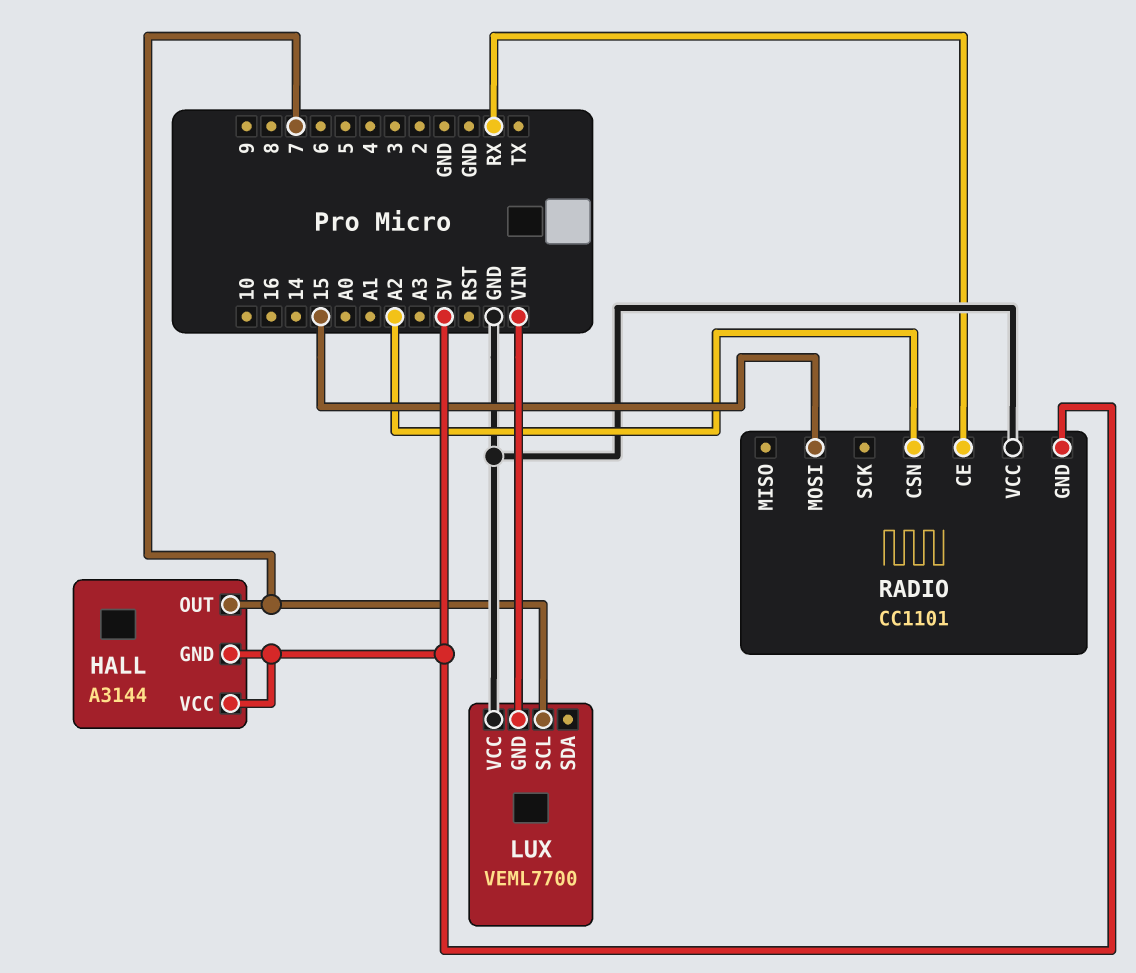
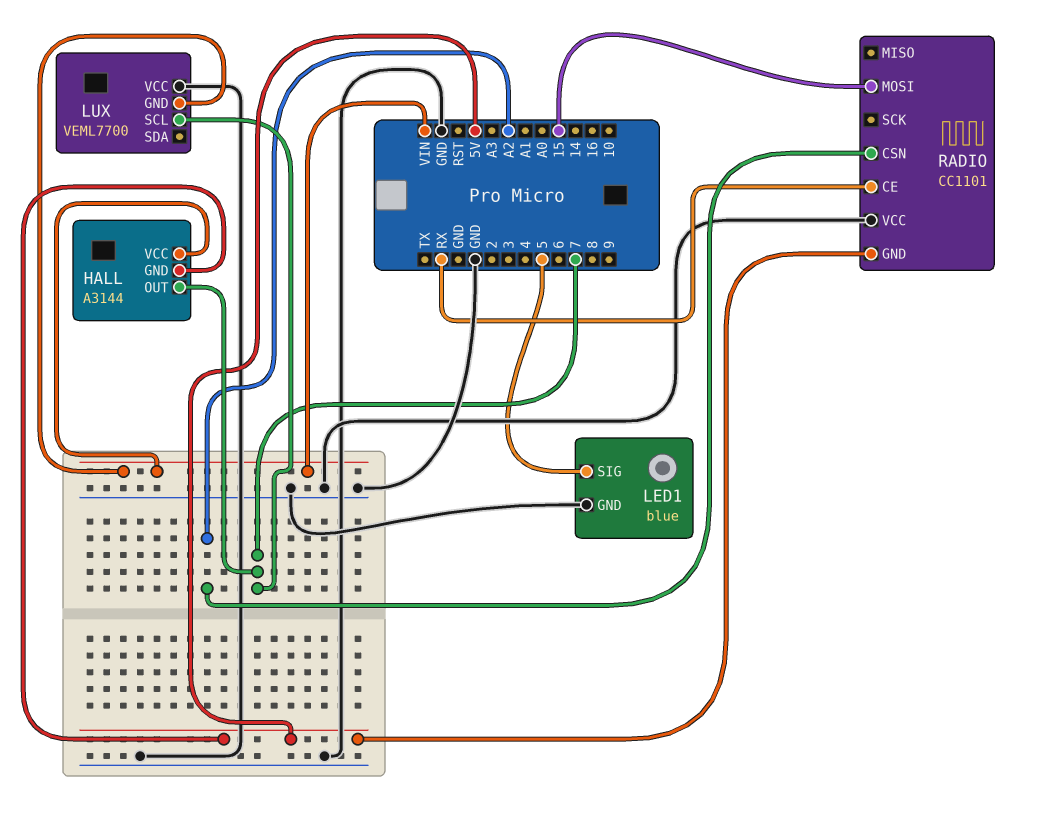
HALL pin VCC: 5V -> VIN
LED1: none -> blue
LED1 pin GND: none -> GND
LED1 pin SIG: none -> 5

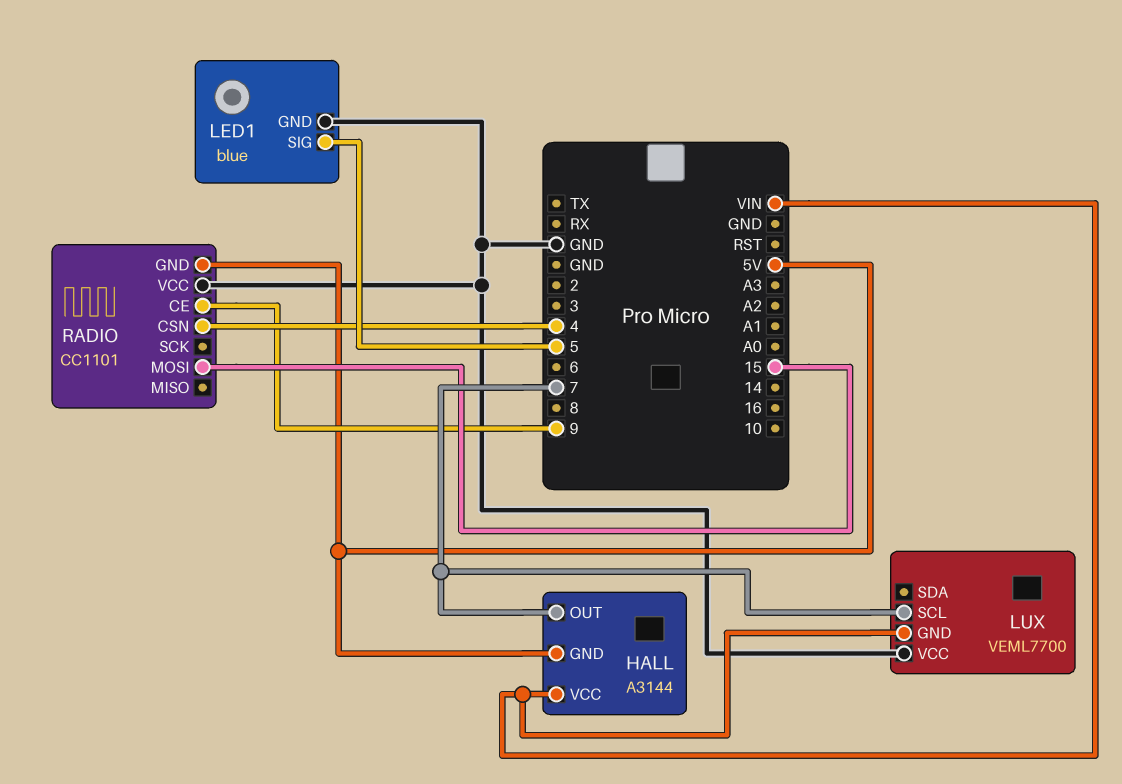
RADIO pin CE: RX -> 9
RADIO pin CSN: A2 -> 4

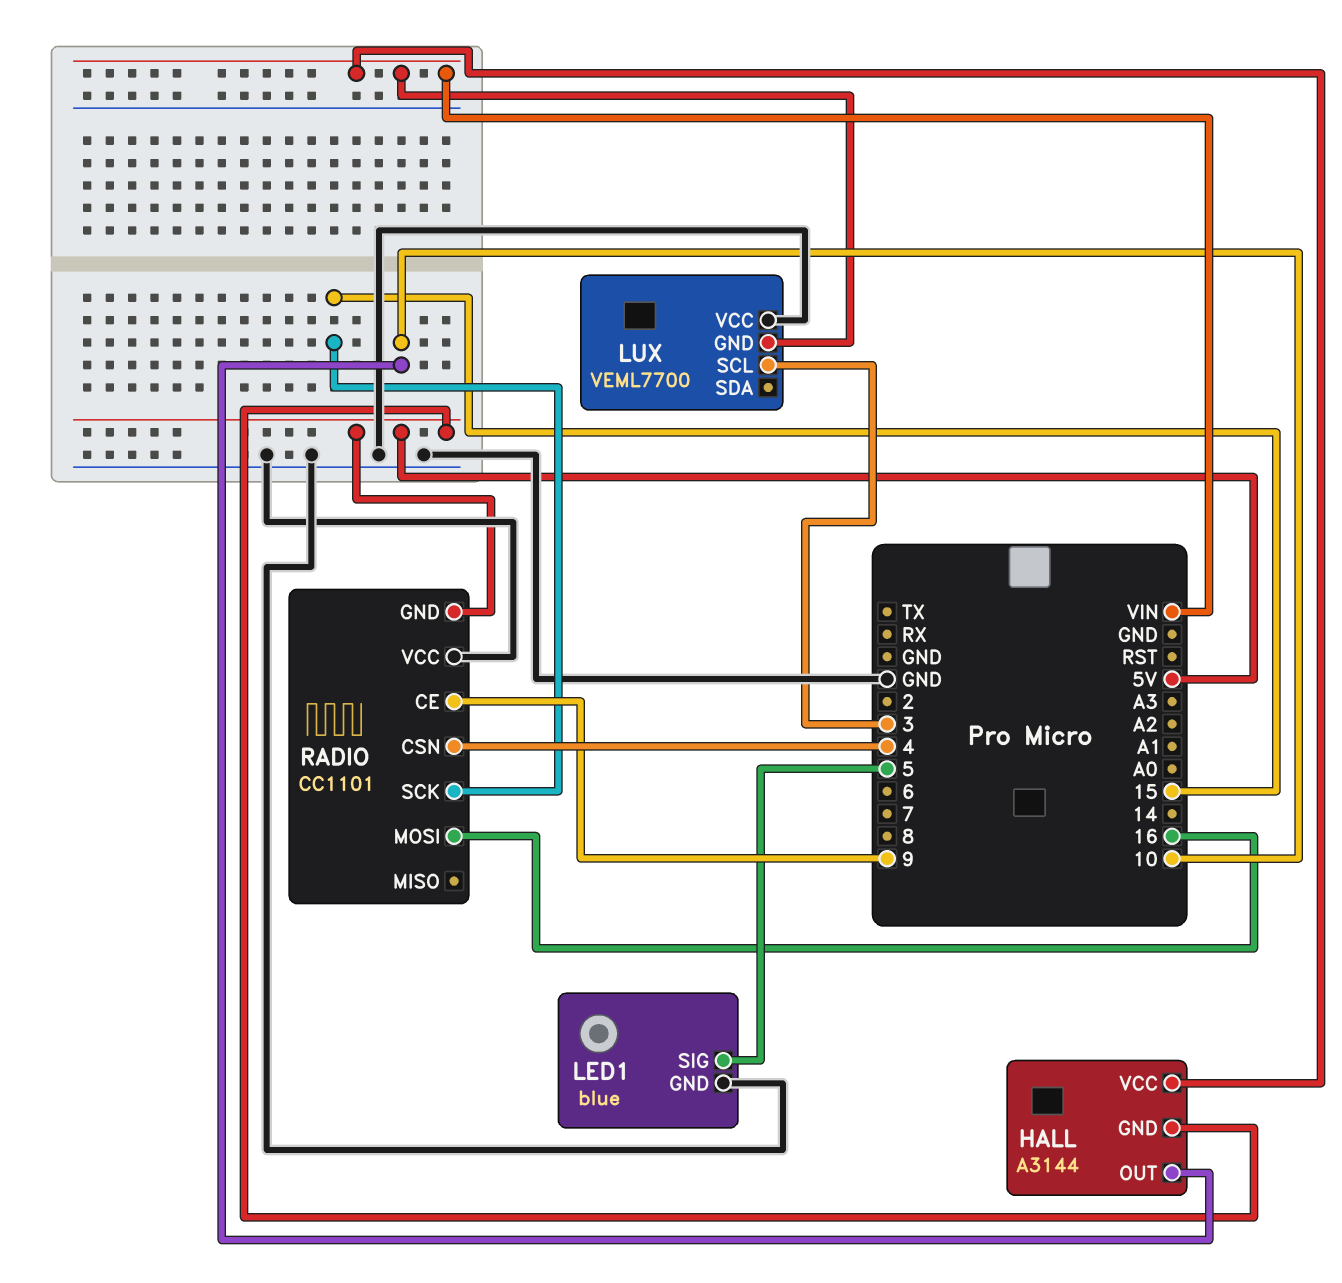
HALL pin OUT: 7 -> 10
LUX pin SCL: 7 -> 3
RADIO pin MOSI: 15 -> 16
RADIO pin SCK: none -> 15

